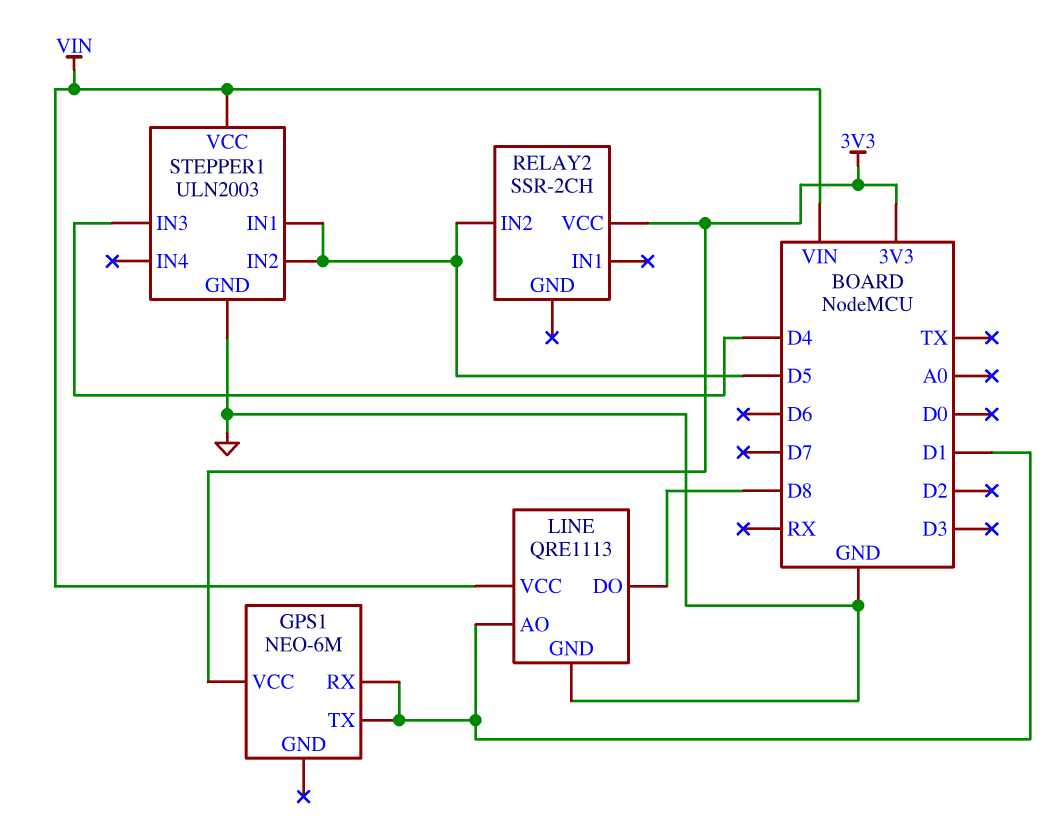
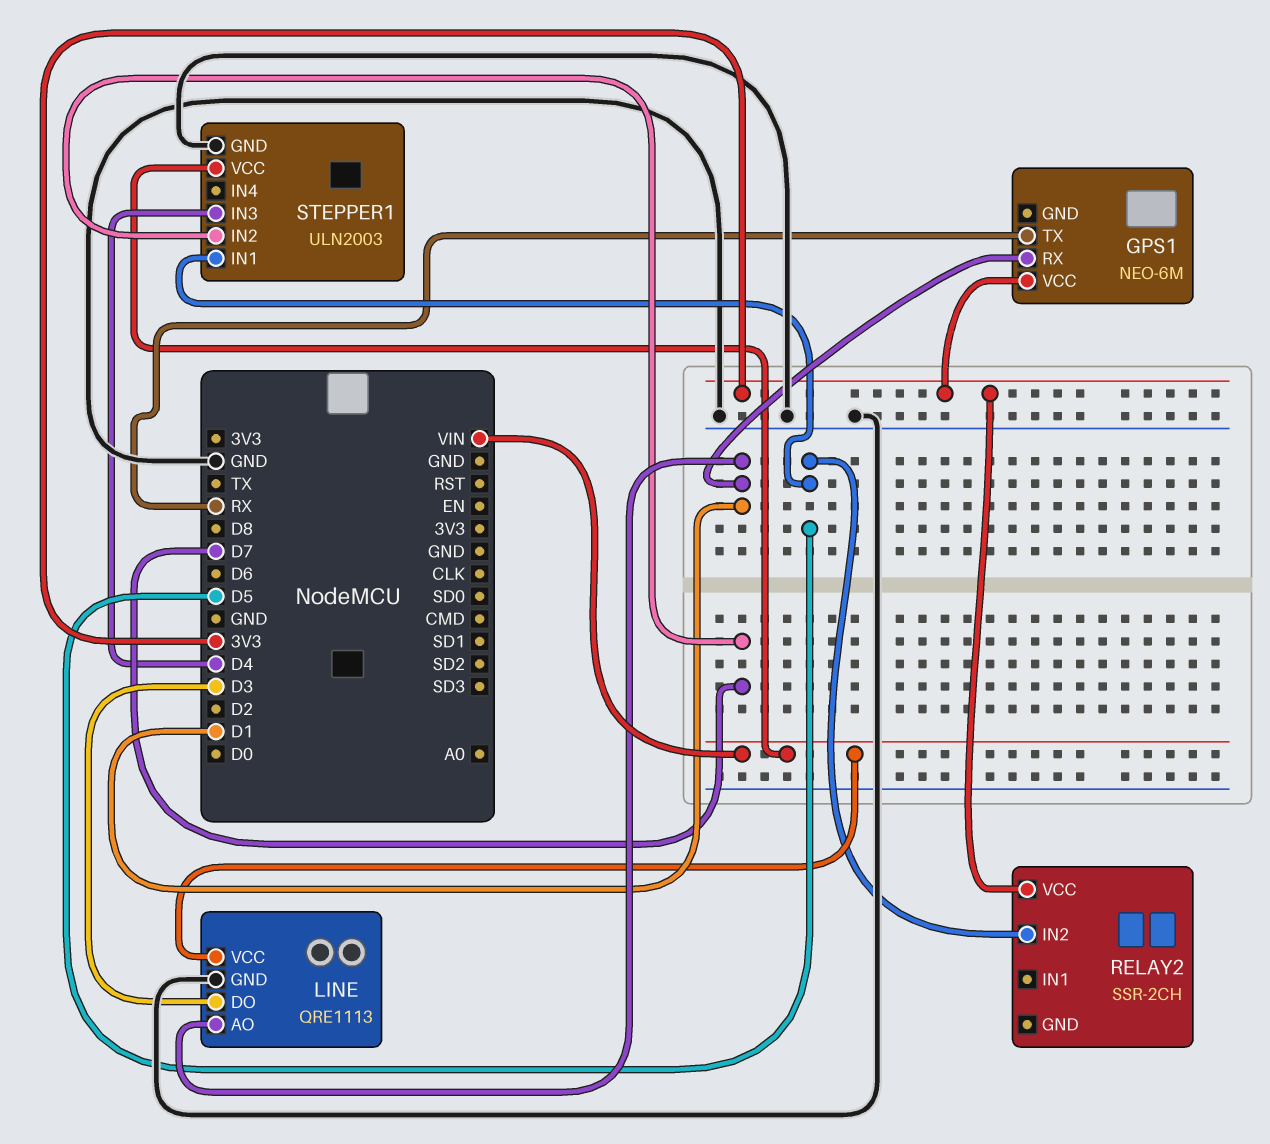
GPS1 pin TX: D1 -> RX
LINE pin DO: D8 -> D3
STEPPER1 pin IN2: D5 -> D7

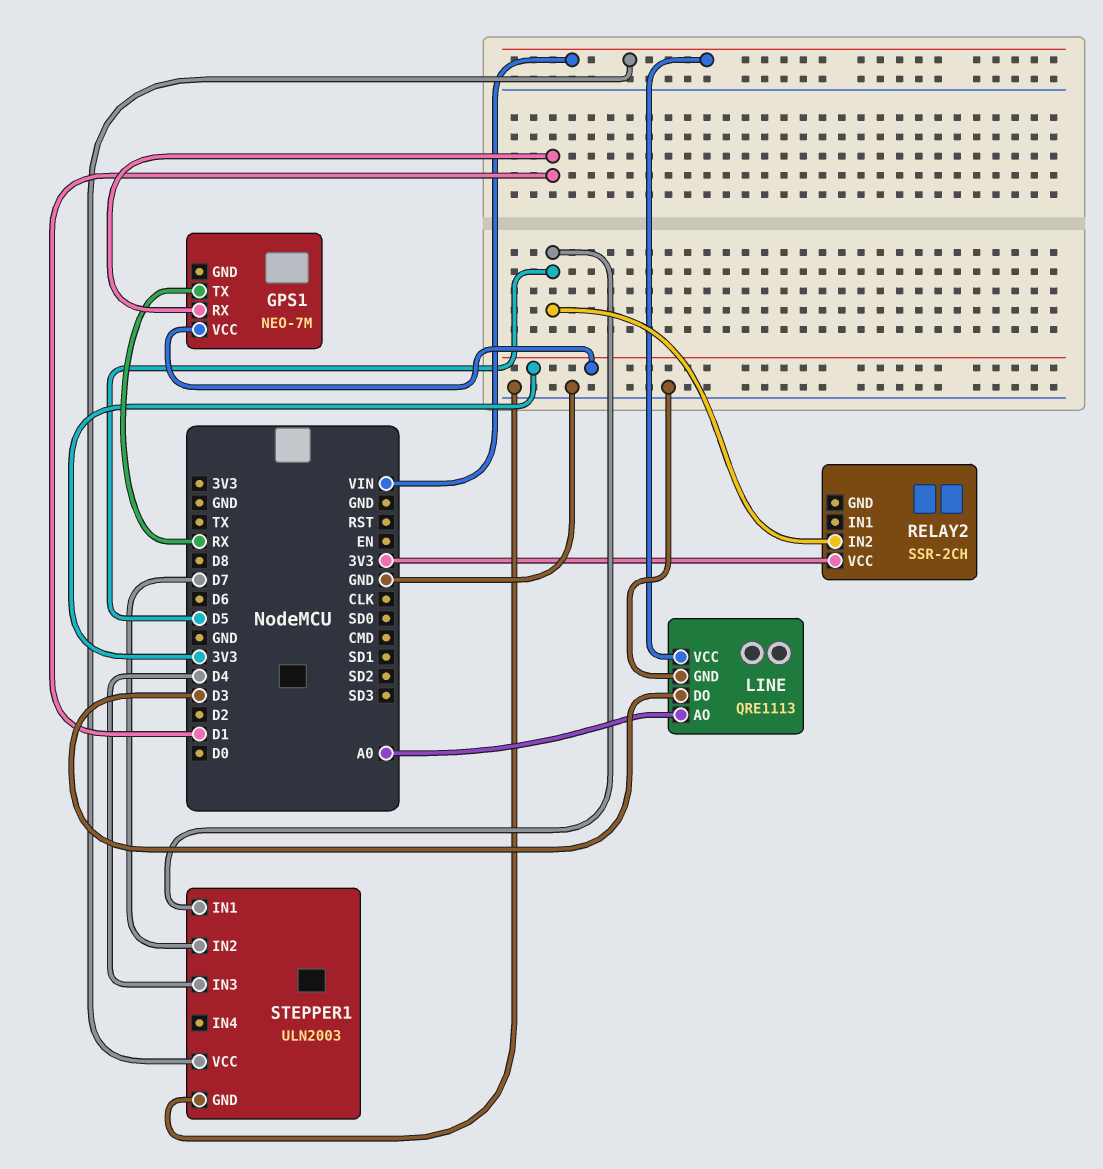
GPS1: NEO-6M -> NEO-7M
LINE pin AO: D1 -> A0

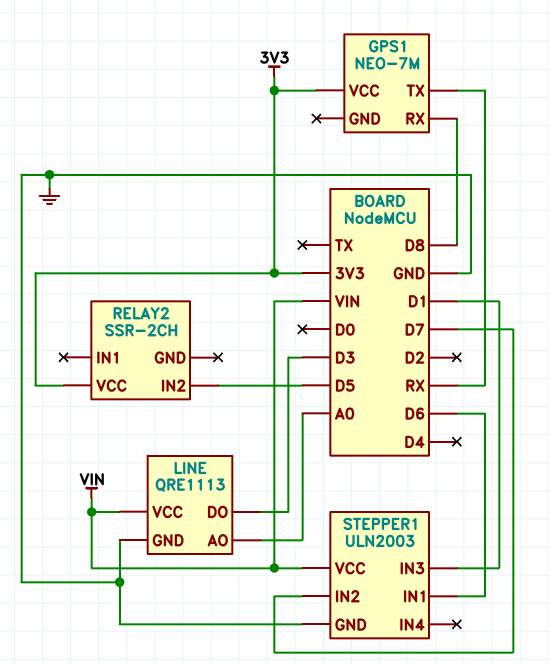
GPS1 pin RX: D1 -> D8
STEPPER1 pin IN1: D5 -> D6
STEPPER1 pin IN3: D4 -> D1

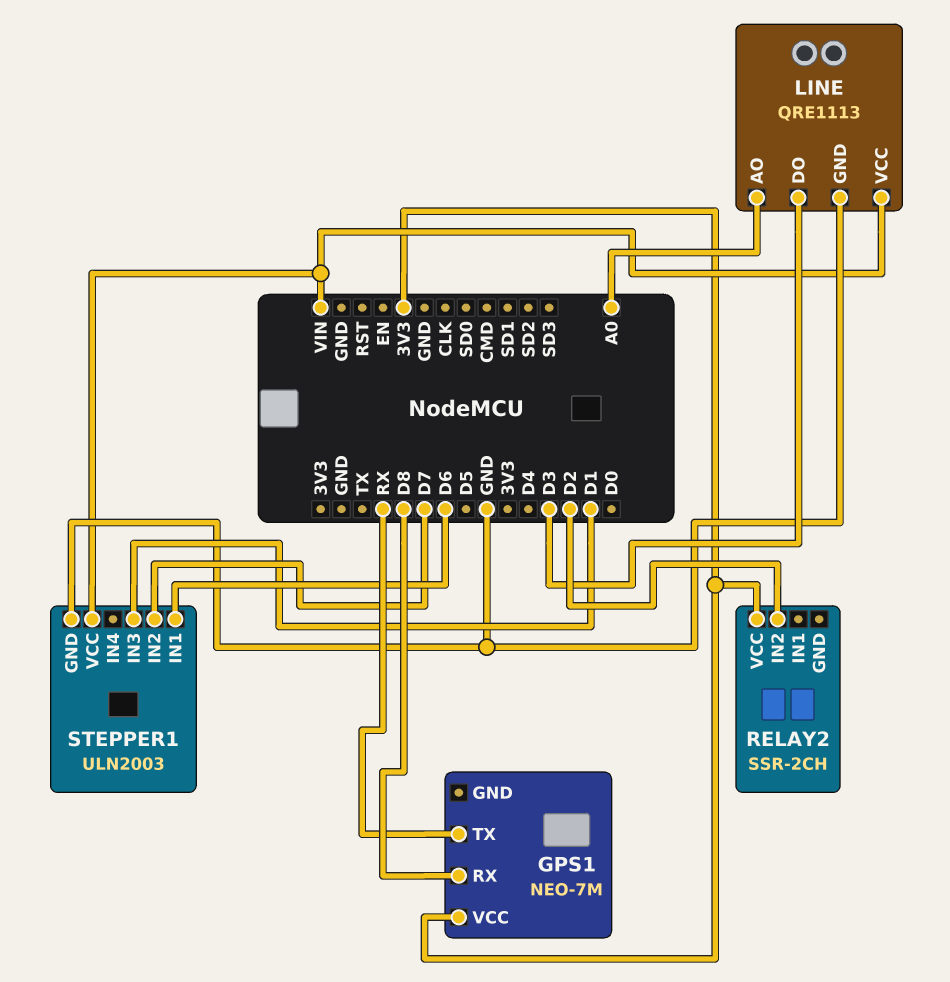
RELAY2 pin IN2: D5 -> D2

